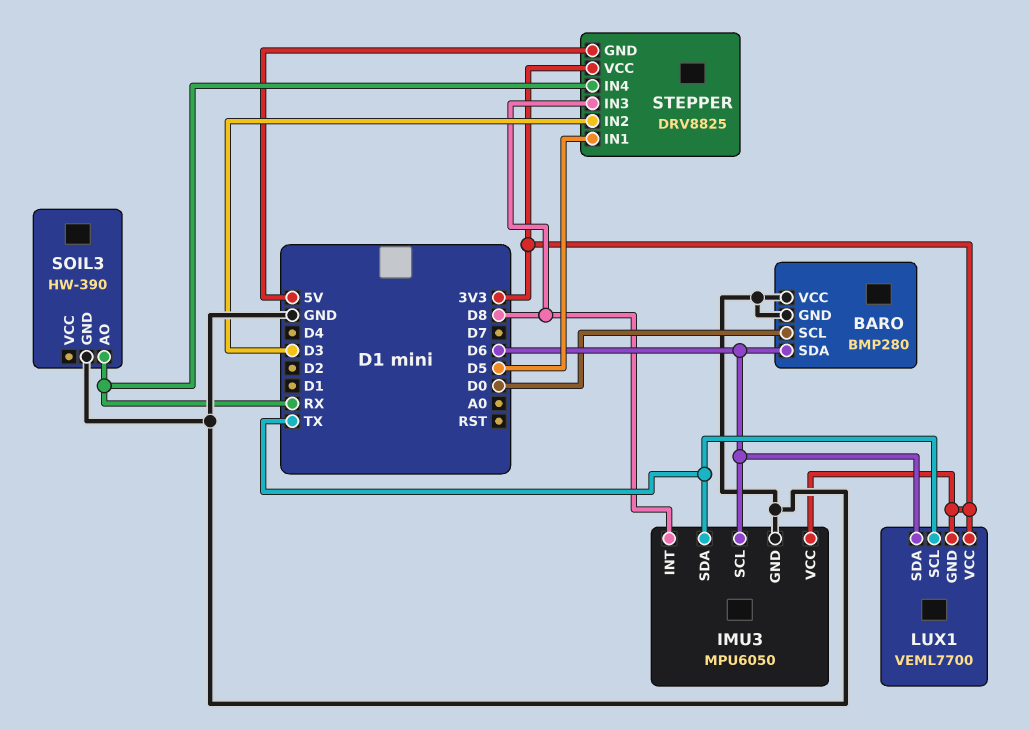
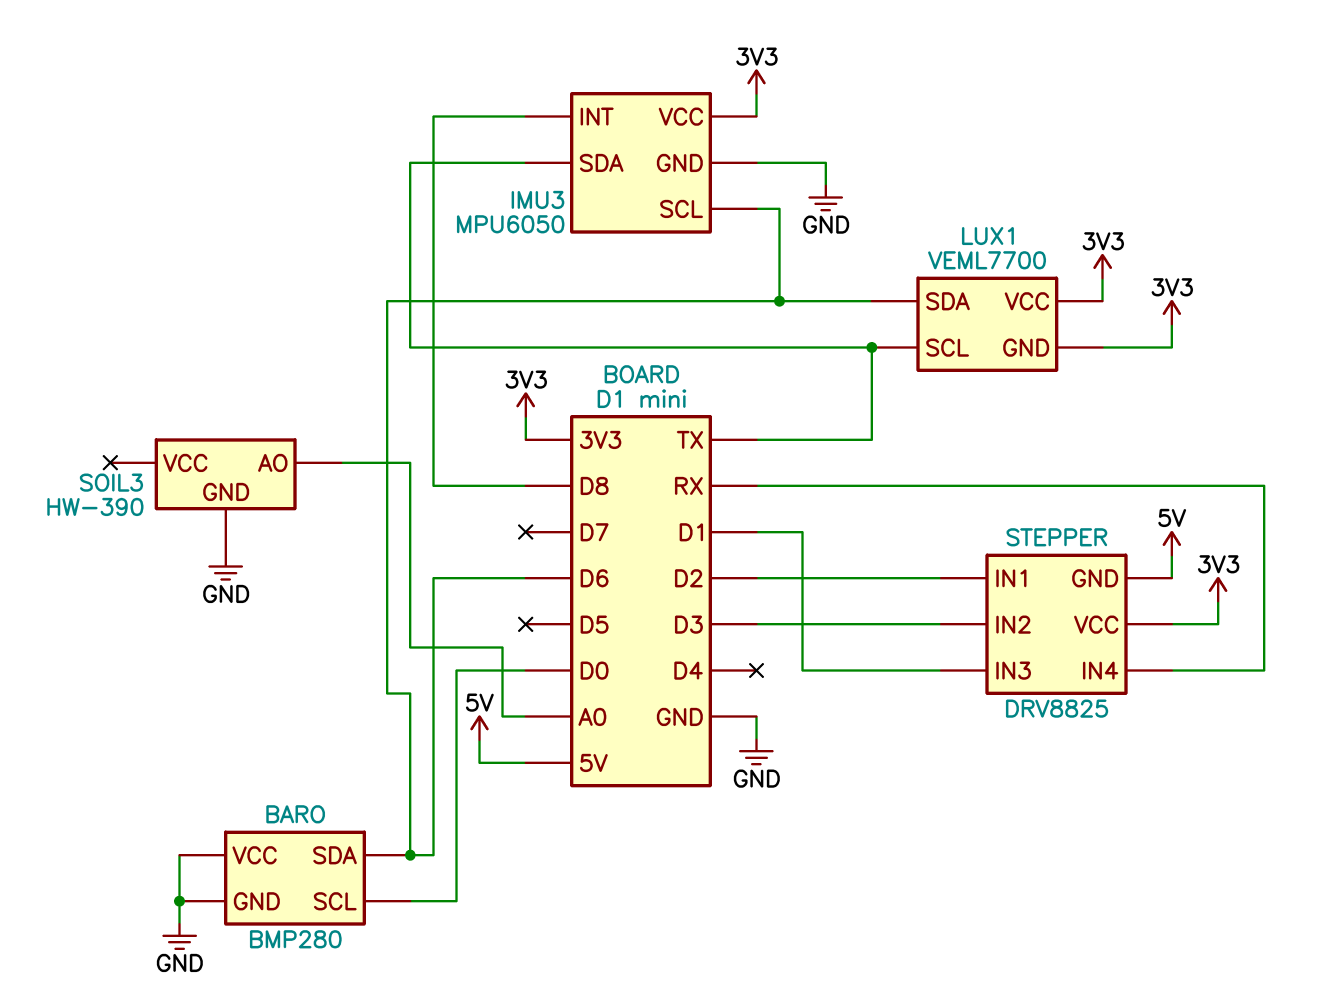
SOIL3 pin AO: RX -> A0
STEPPER pin IN1: D5 -> D2
STEPPER pin IN3: D8 -> D1

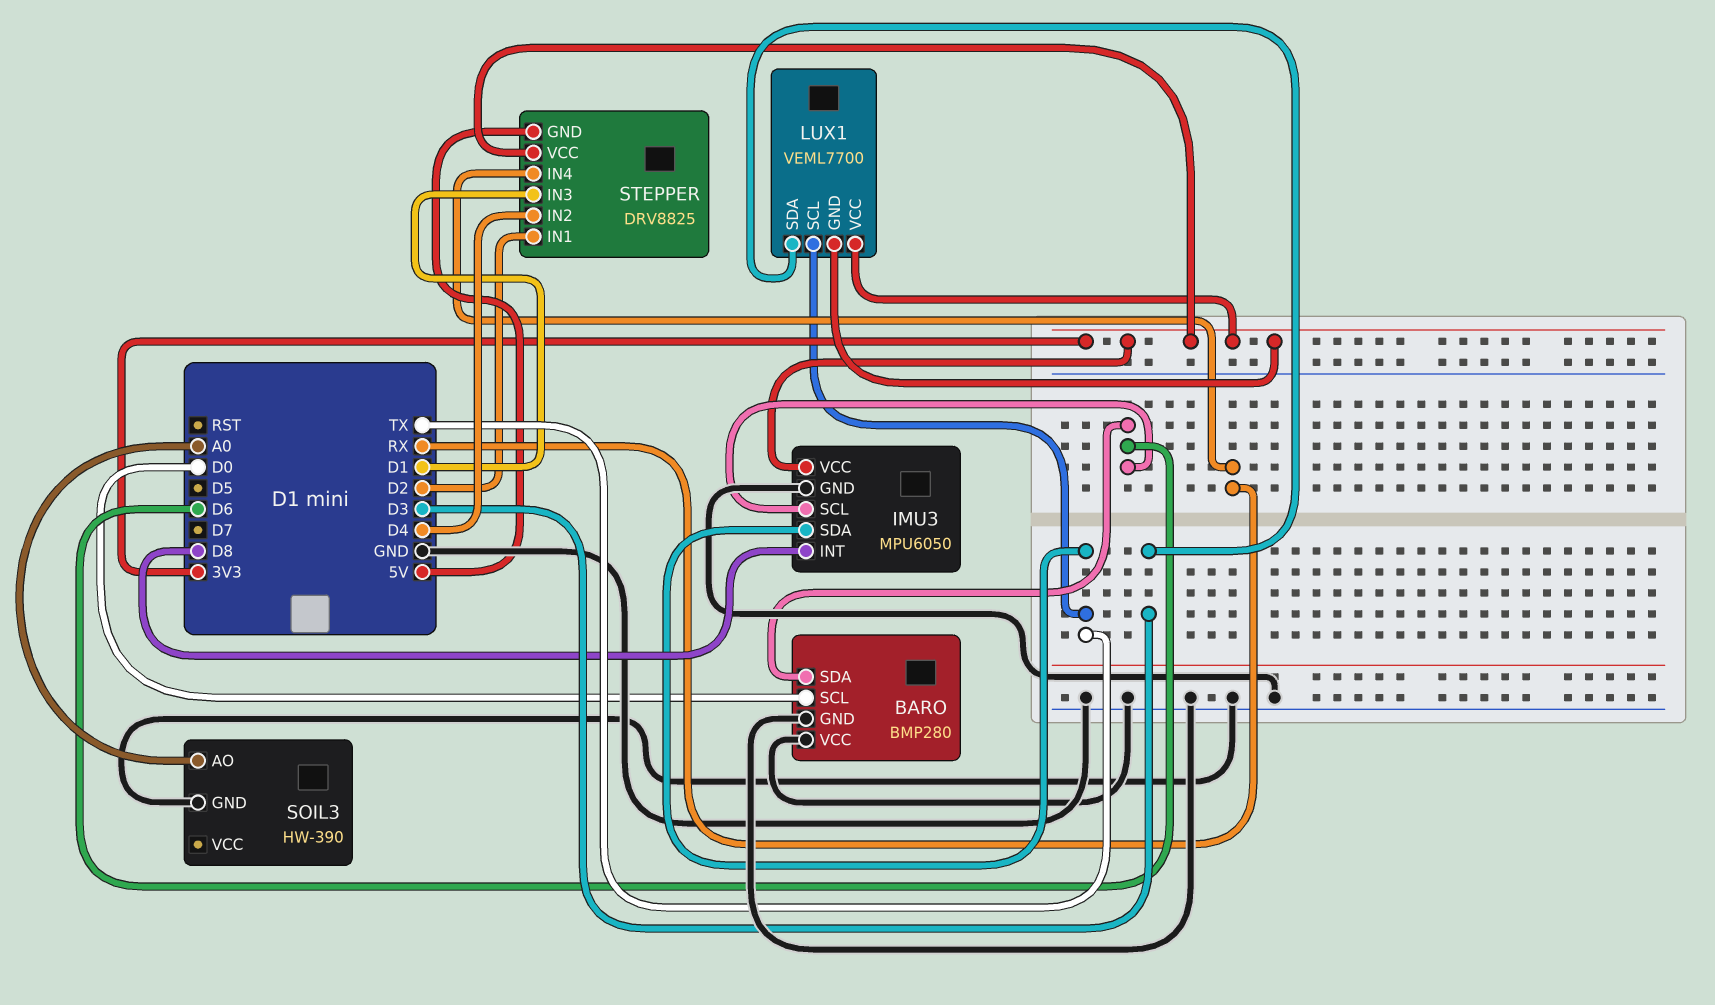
LUX1 pin SDA: D6 -> D3
STEPPER pin IN2: D3 -> D4

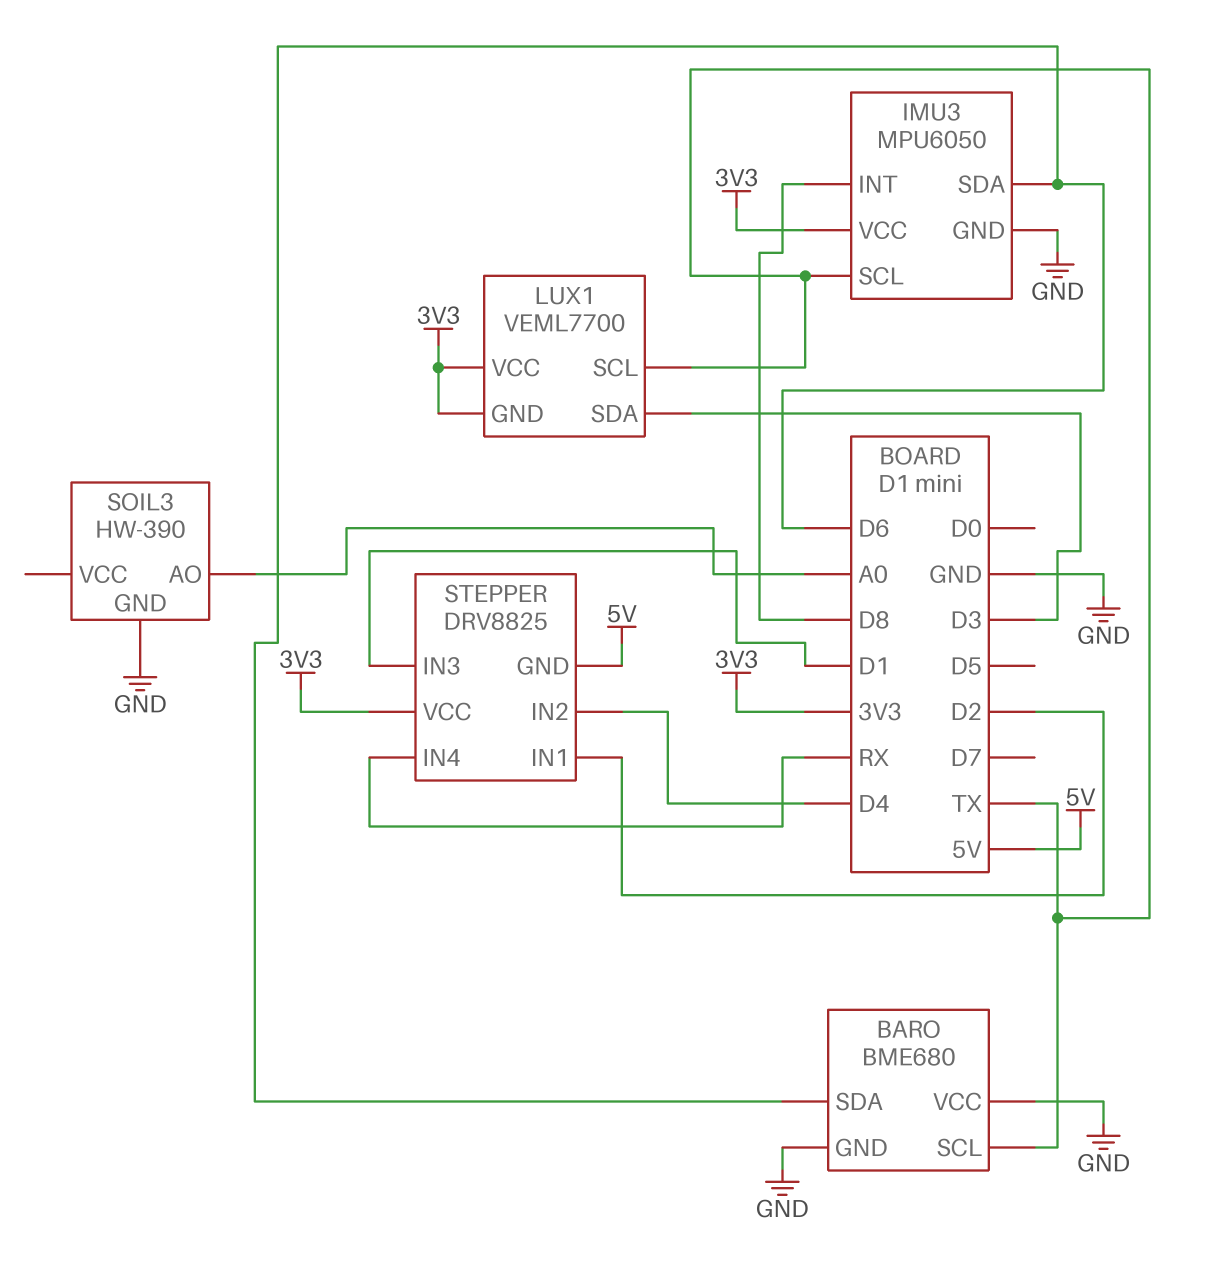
BARO: BMP280 -> BME680
BARO pin SCL: D0 -> TX
IMU3 pin SCL: D6 -> TX
IMU3 pin SDA: TX -> D6

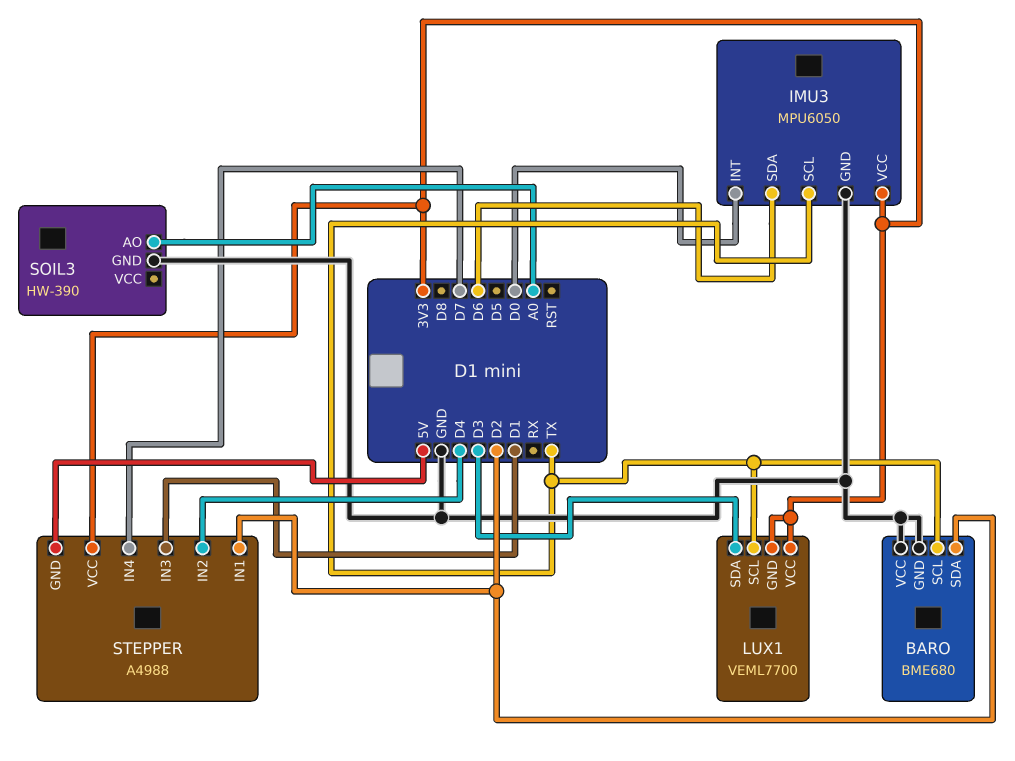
BARO pin SDA: D6 -> D2
IMU3 pin INT: D8 -> D0
STEPPER: DRV8825 -> A4988
STEPPER pin IN4: RX -> D7

